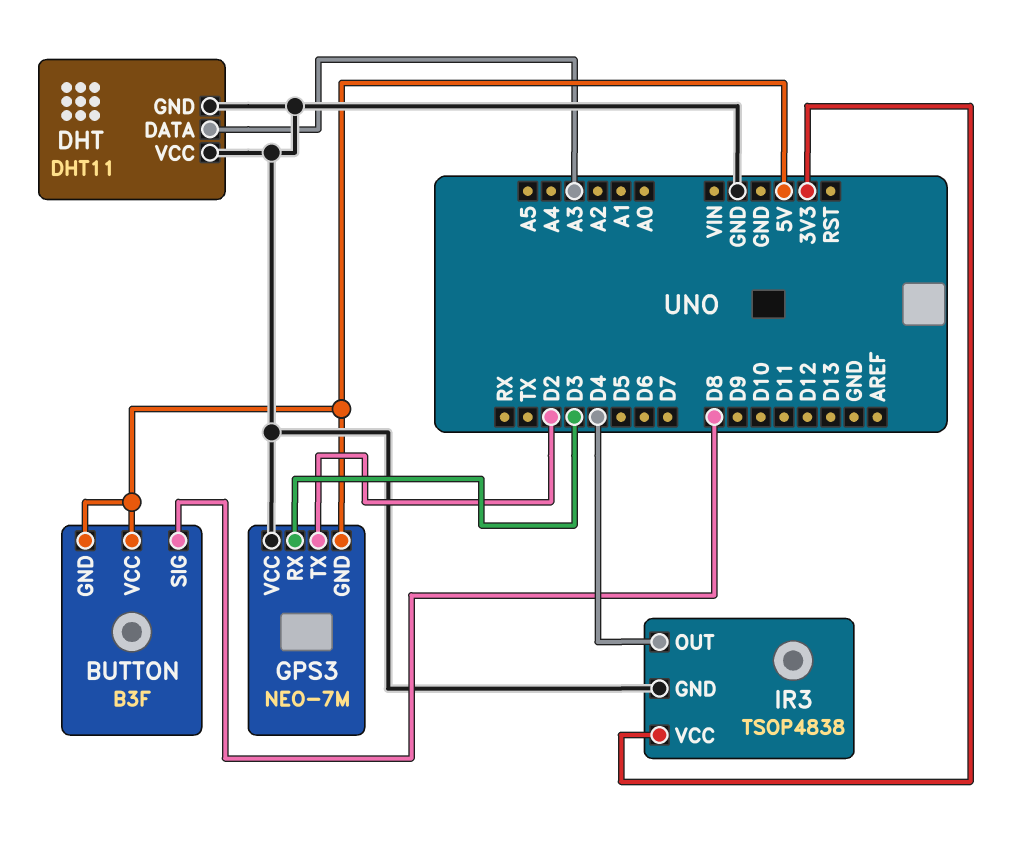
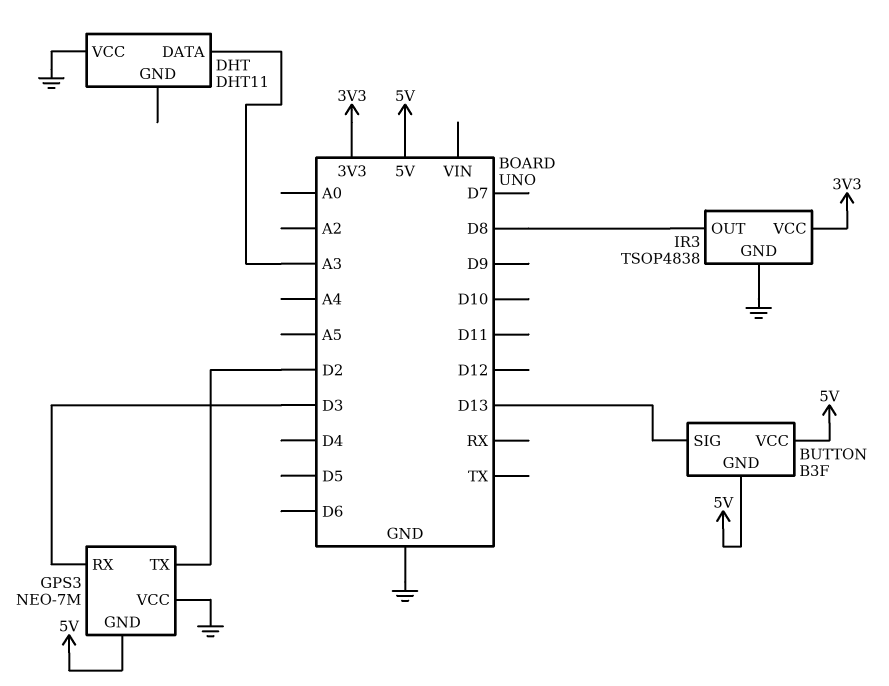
BUTTON pin SIG: D8 -> D13
DHT pin GND: GND -> none
IR3 pin OUT: D4 -> D8

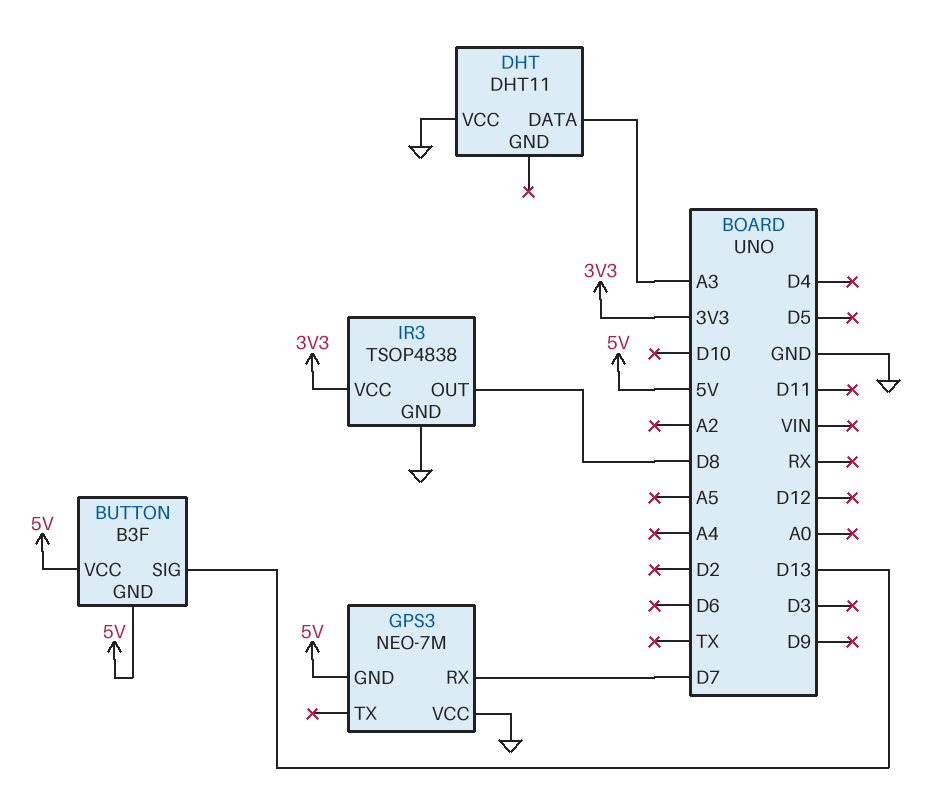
GPS3 pin RX: D3 -> D7
GPS3 pin TX: D2 -> none

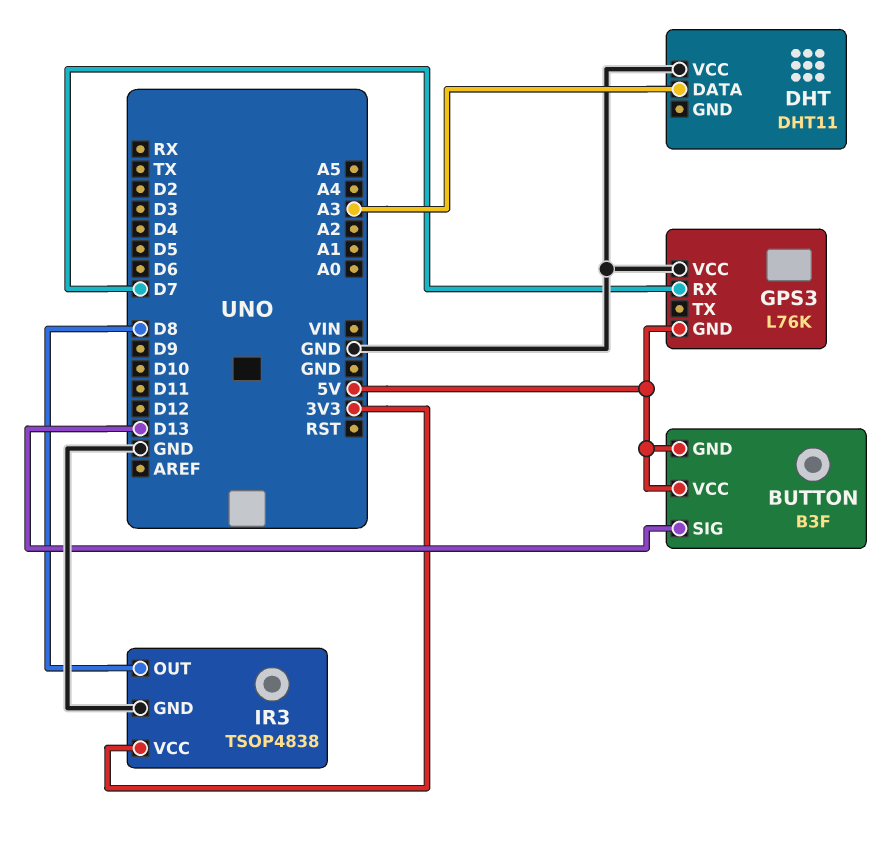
GPS3: NEO-7M -> L76K

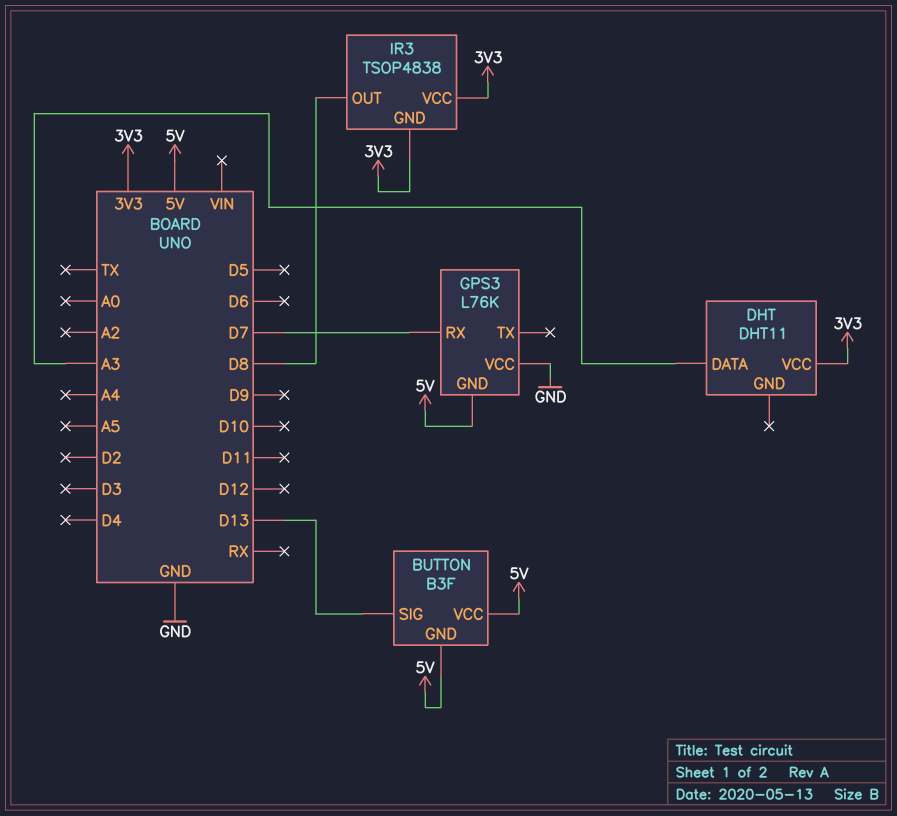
DHT pin VCC: GND -> 3V3
IR3 pin GND: GND -> 3V3

